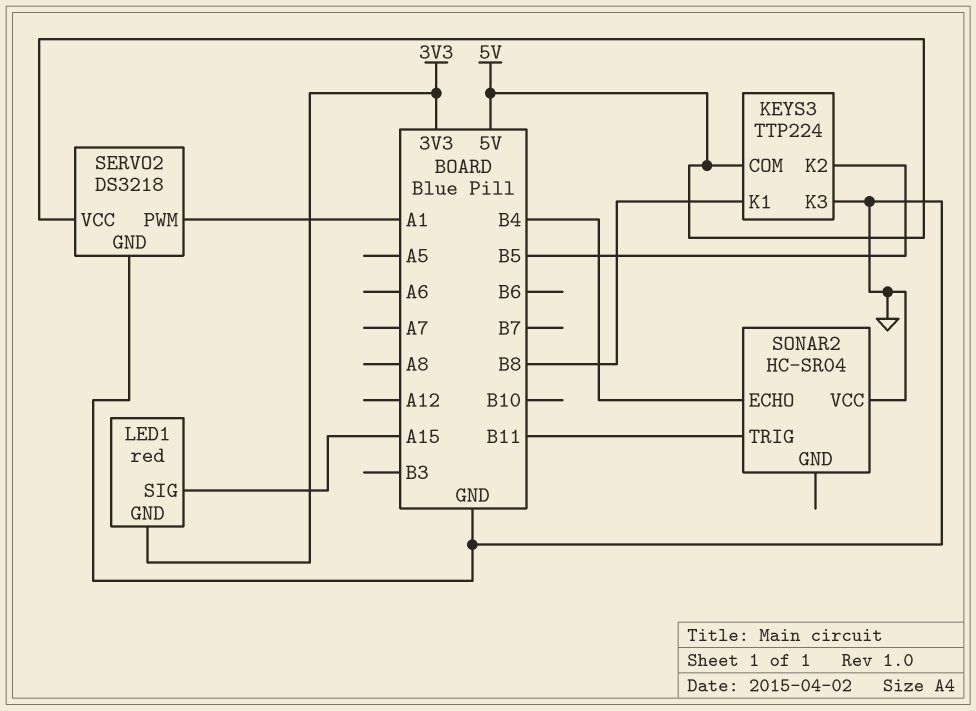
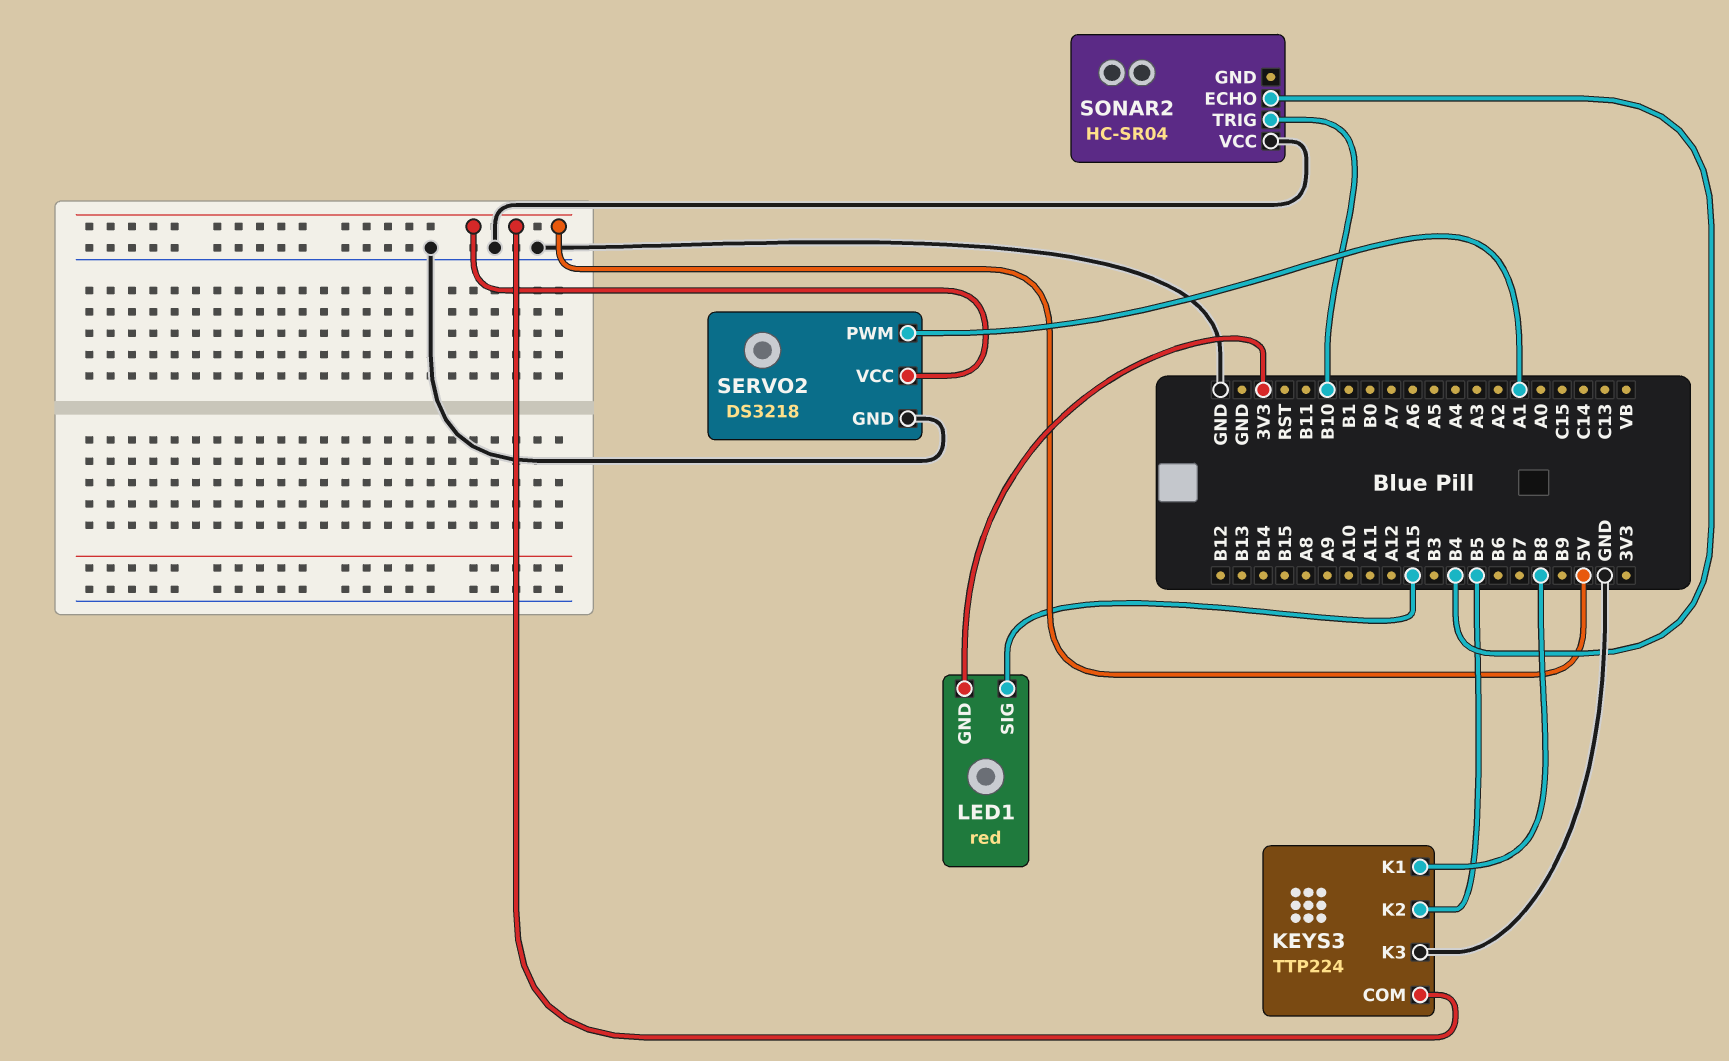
SONAR2 pin TRIG: B11 -> B10

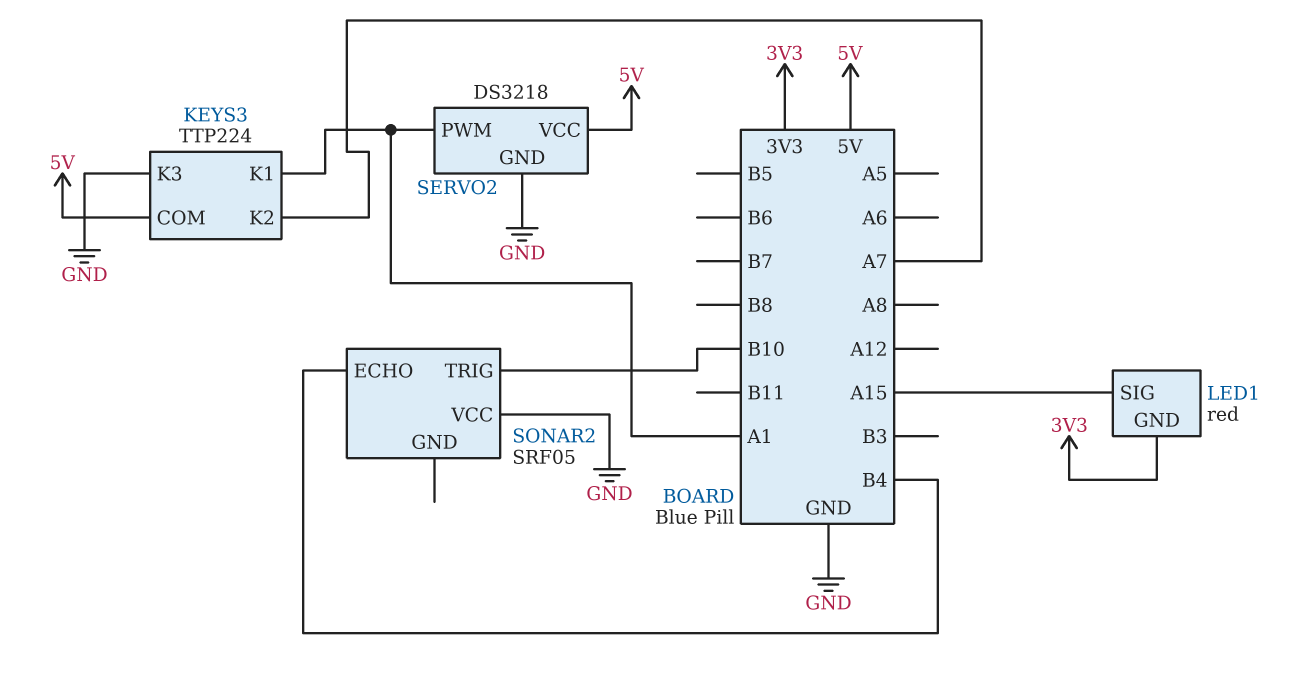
KEYS3 pin K1: B8 -> A1
KEYS3 pin K2: B5 -> A7
SONAR2: HC-SR04 -> SRF05

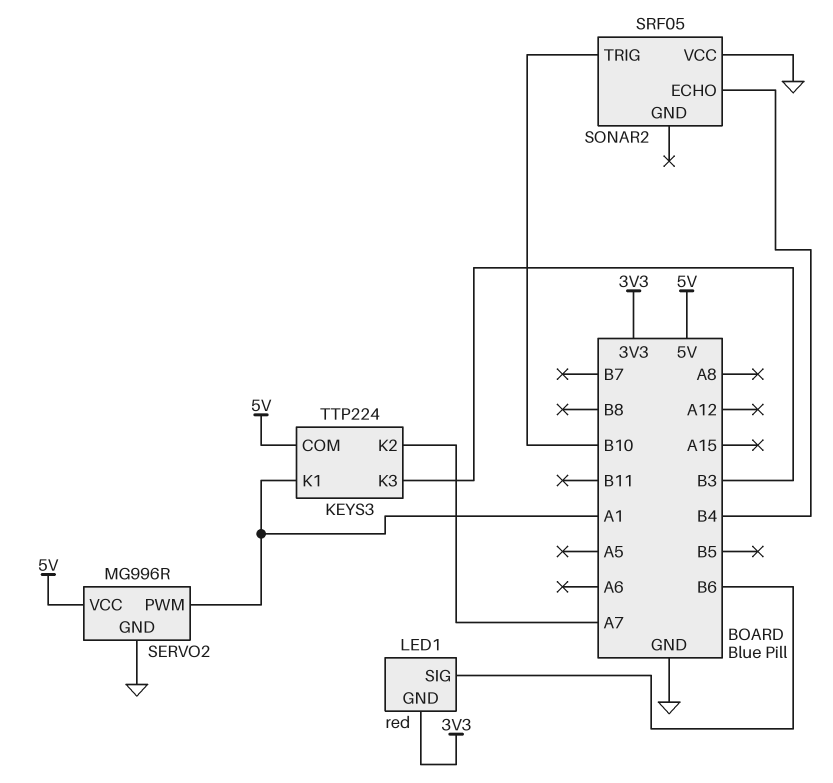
KEYS3 pin K3: GND -> B3
LED1 pin SIG: A15 -> B6
SERVO2: DS3218 -> MG996R

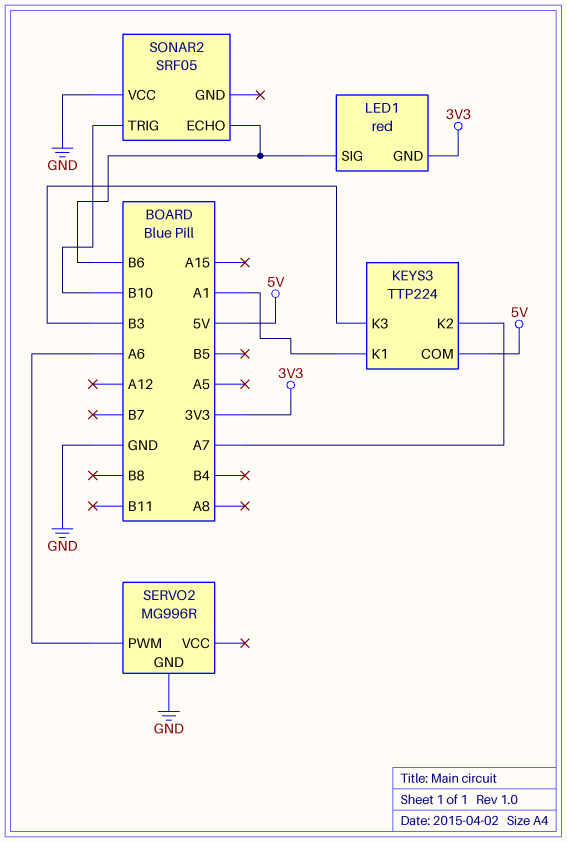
SERVO2 pin PWM: A1 -> A6
SERVO2 pin VCC: 5V -> none
SONAR2 pin ECHO: B4 -> B6

